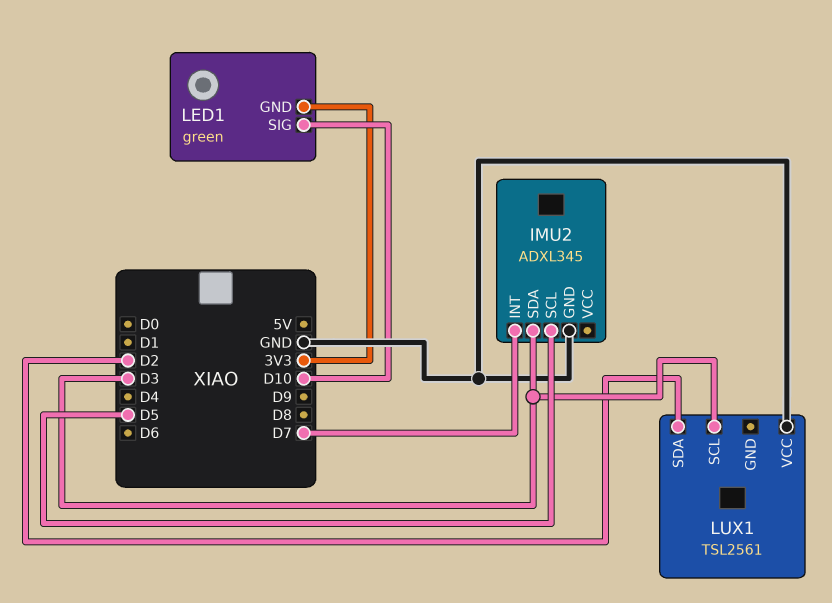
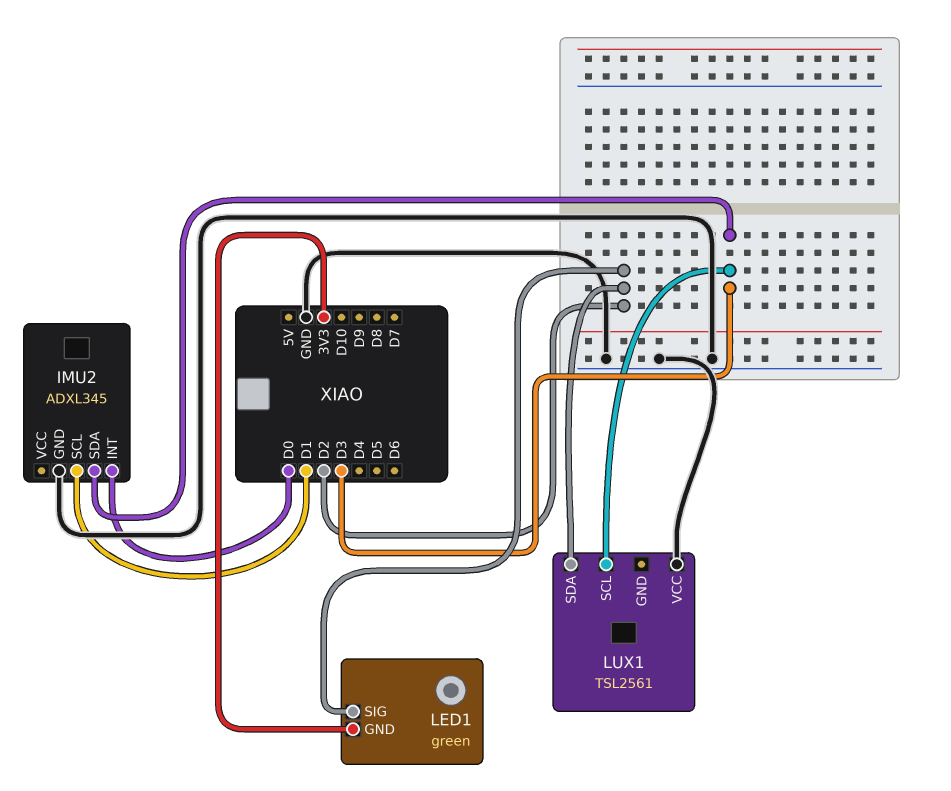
IMU2 pin INT: D7 -> D0
IMU2 pin SCL: D5 -> D1
LED1 pin SIG: D10 -> D2

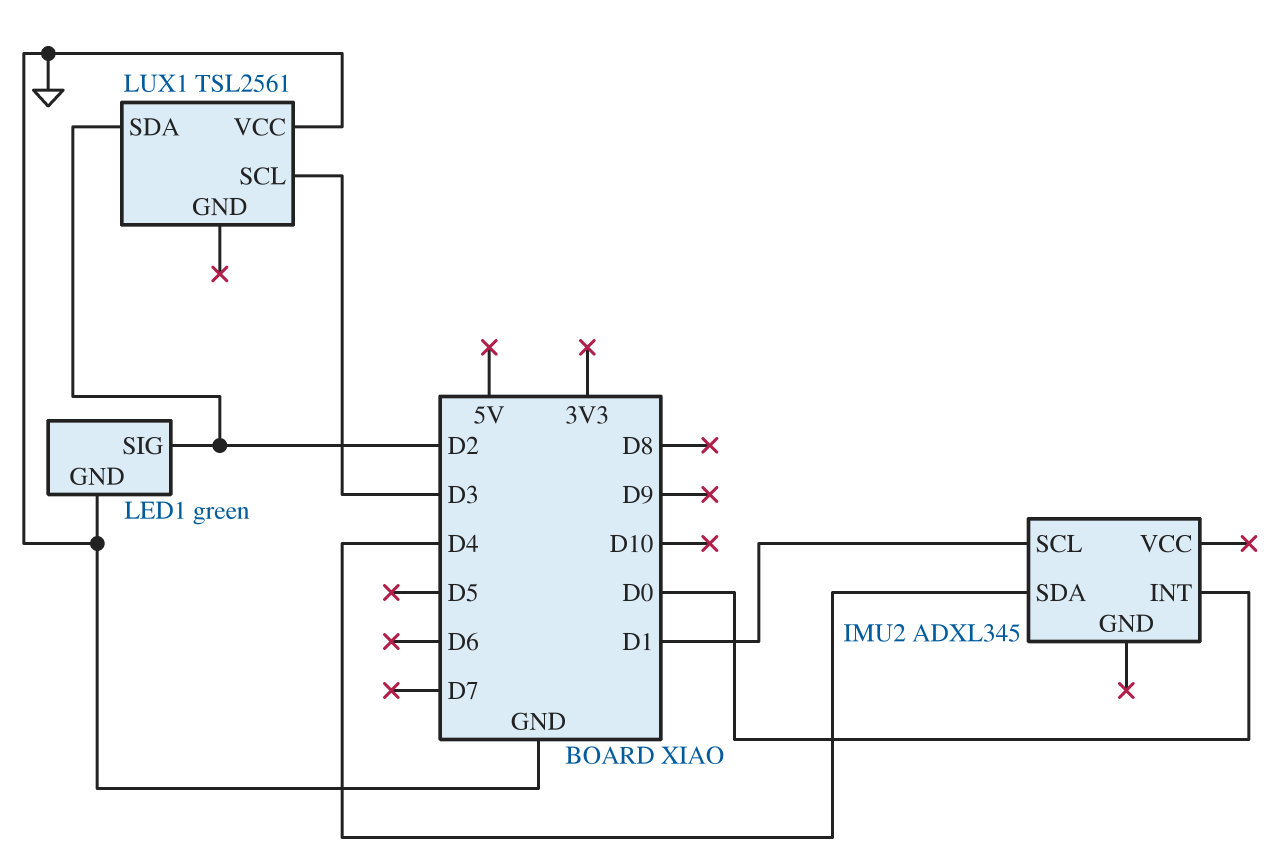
IMU2 pin GND: GND -> none
IMU2 pin SDA: D3 -> D4
LED1 pin GND: 3V3 -> GND

